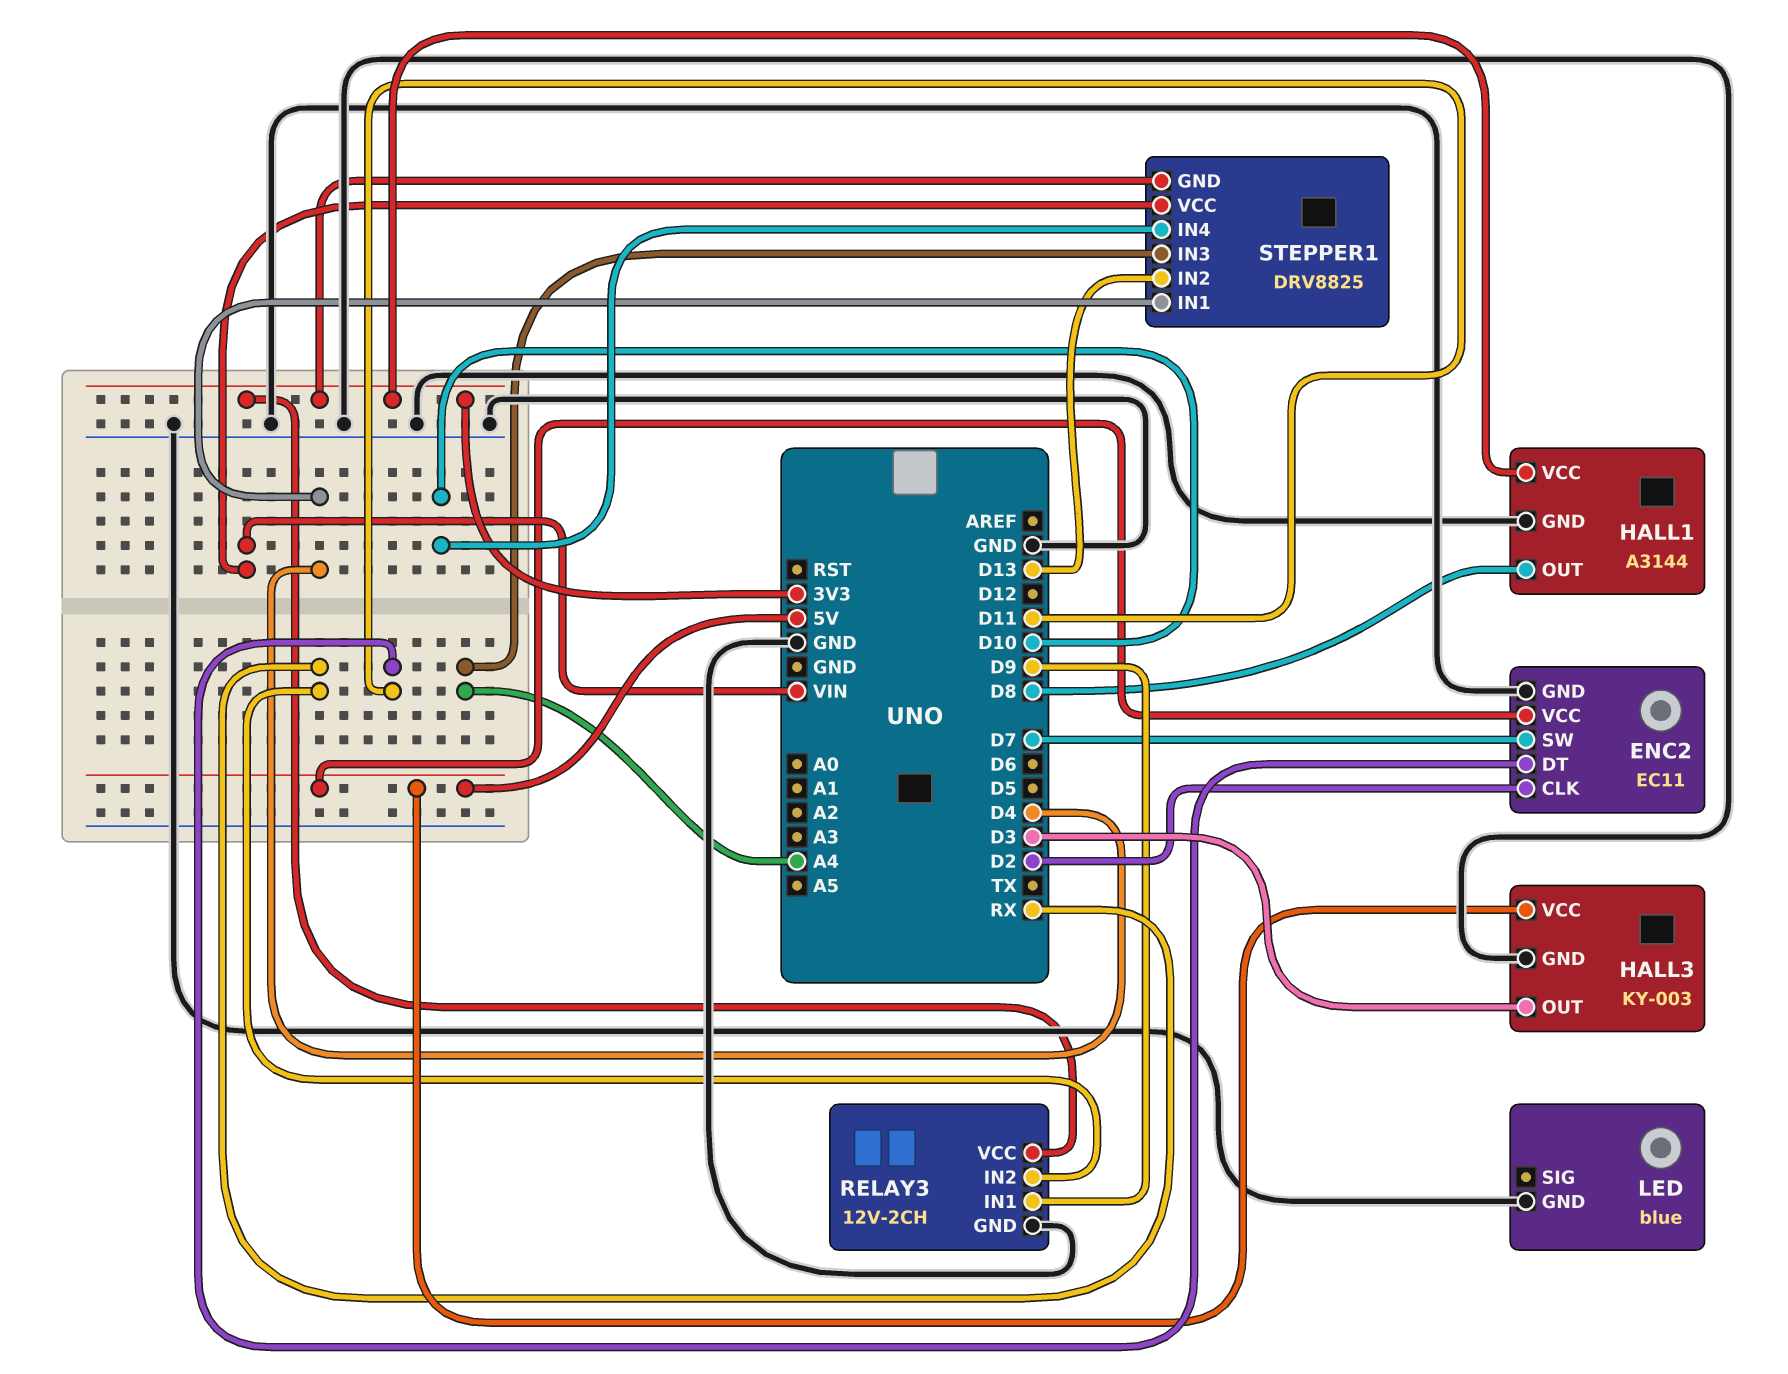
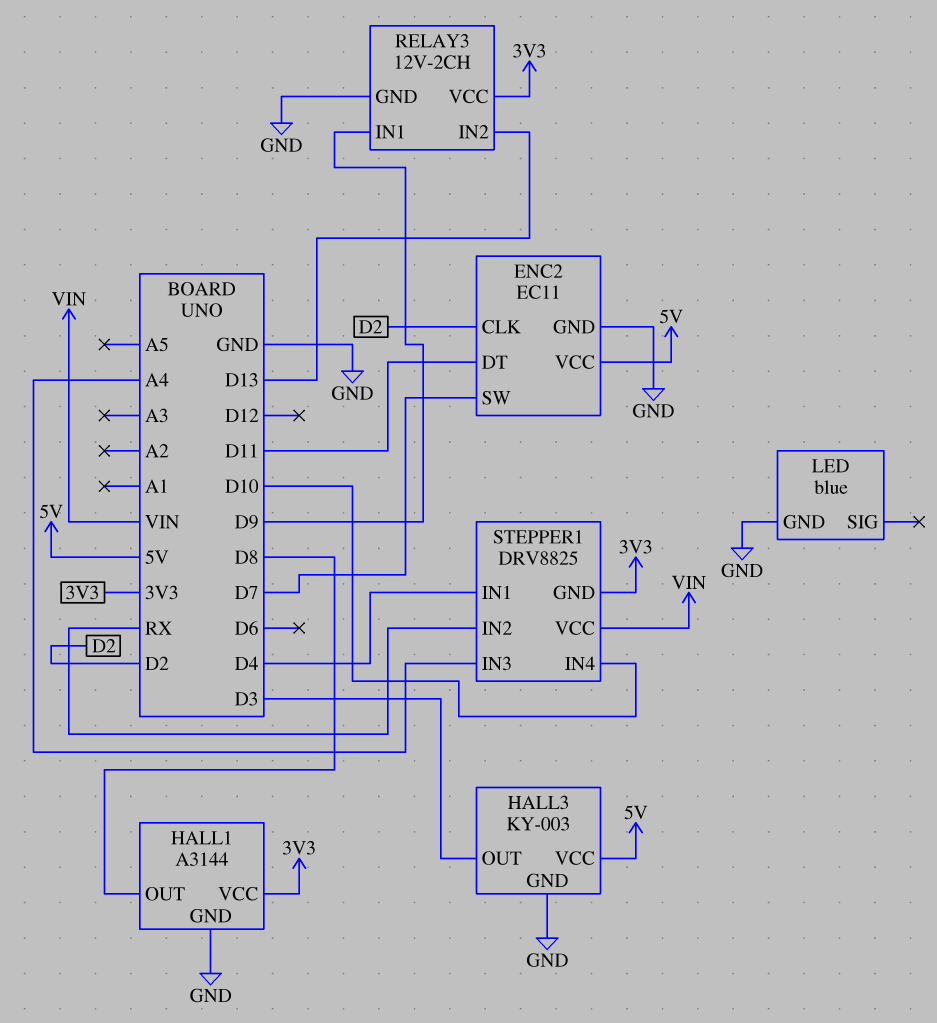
RELAY3 pin IN2: RX -> D13
STEPPER1 pin IN2: D13 -> RX

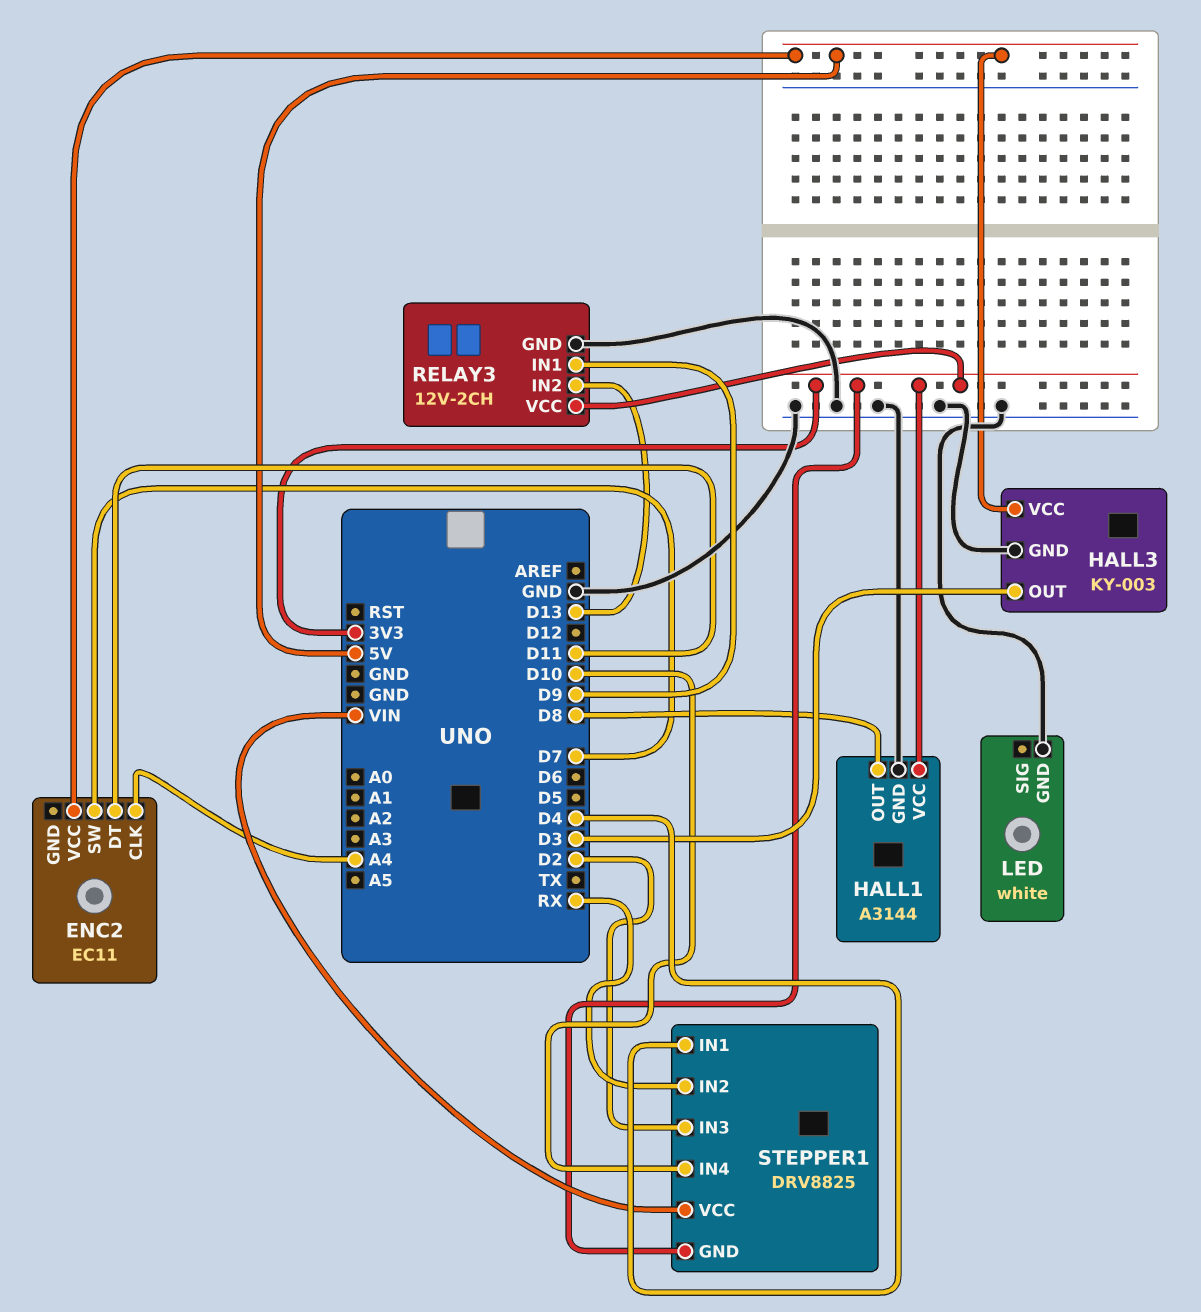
ENC2 pin CLK: D2 -> A4
ENC2 pin GND: GND -> none
LED: blue -> white
STEPPER1 pin IN3: A4 -> D2

